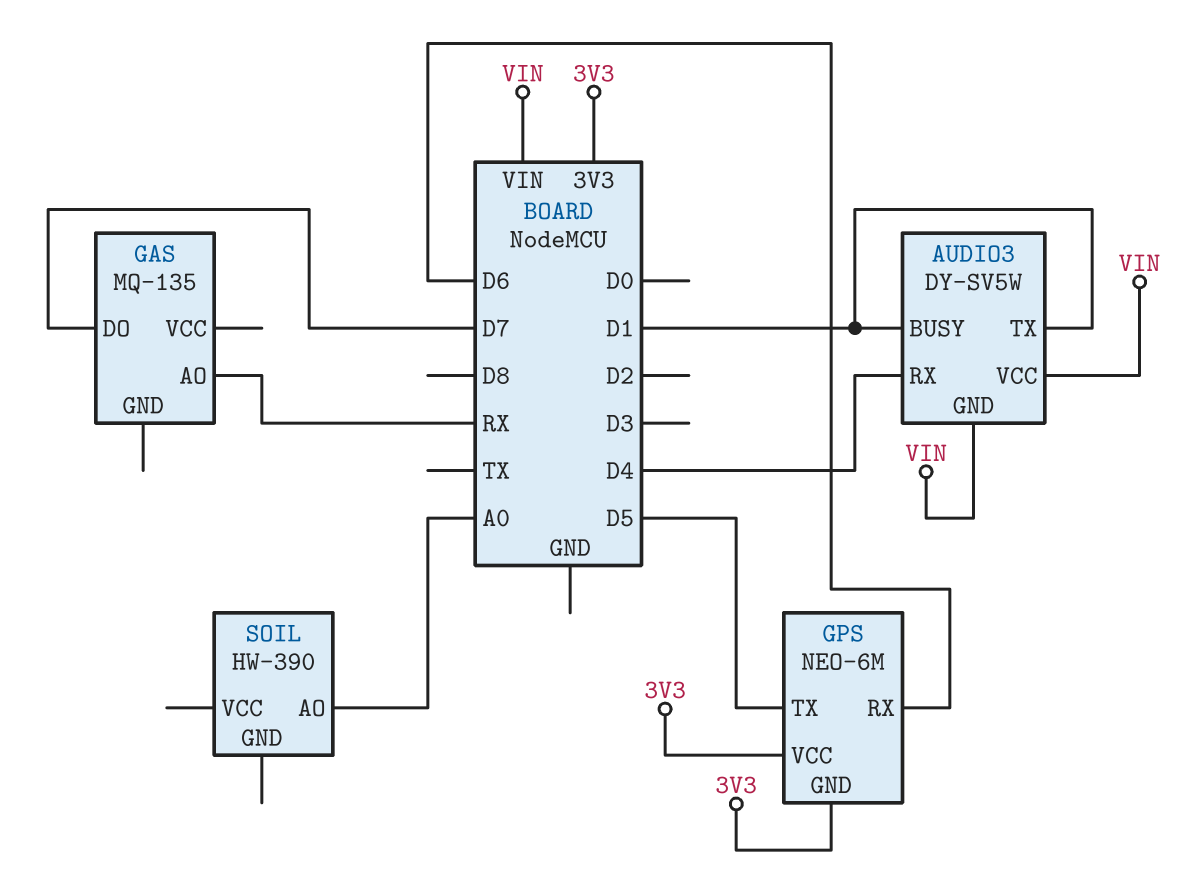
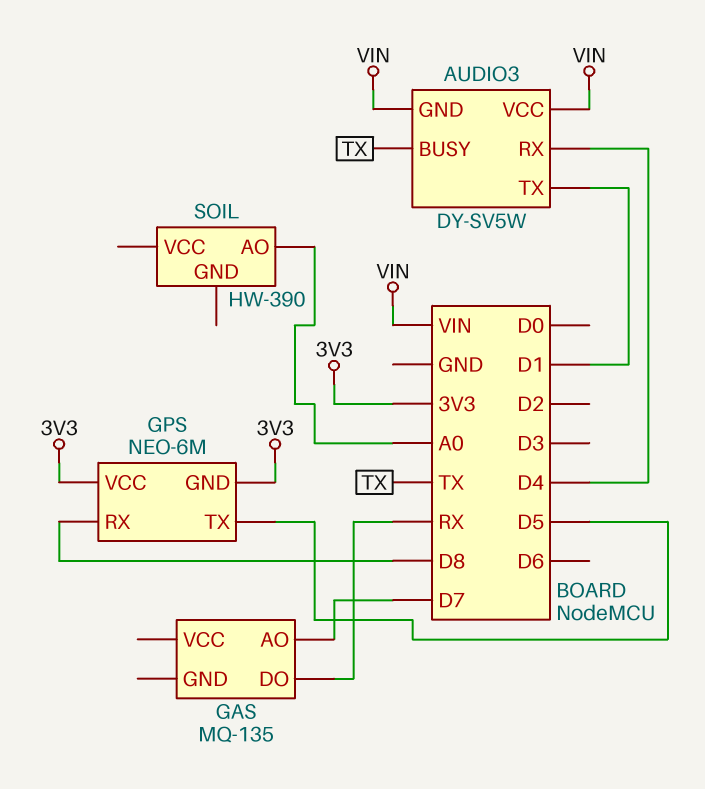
AUDIO3 pin BUSY: D1 -> TX
GAS pin AO: RX -> D7
GAS pin DO: D7 -> RX
GPS pin RX: D6 -> D8

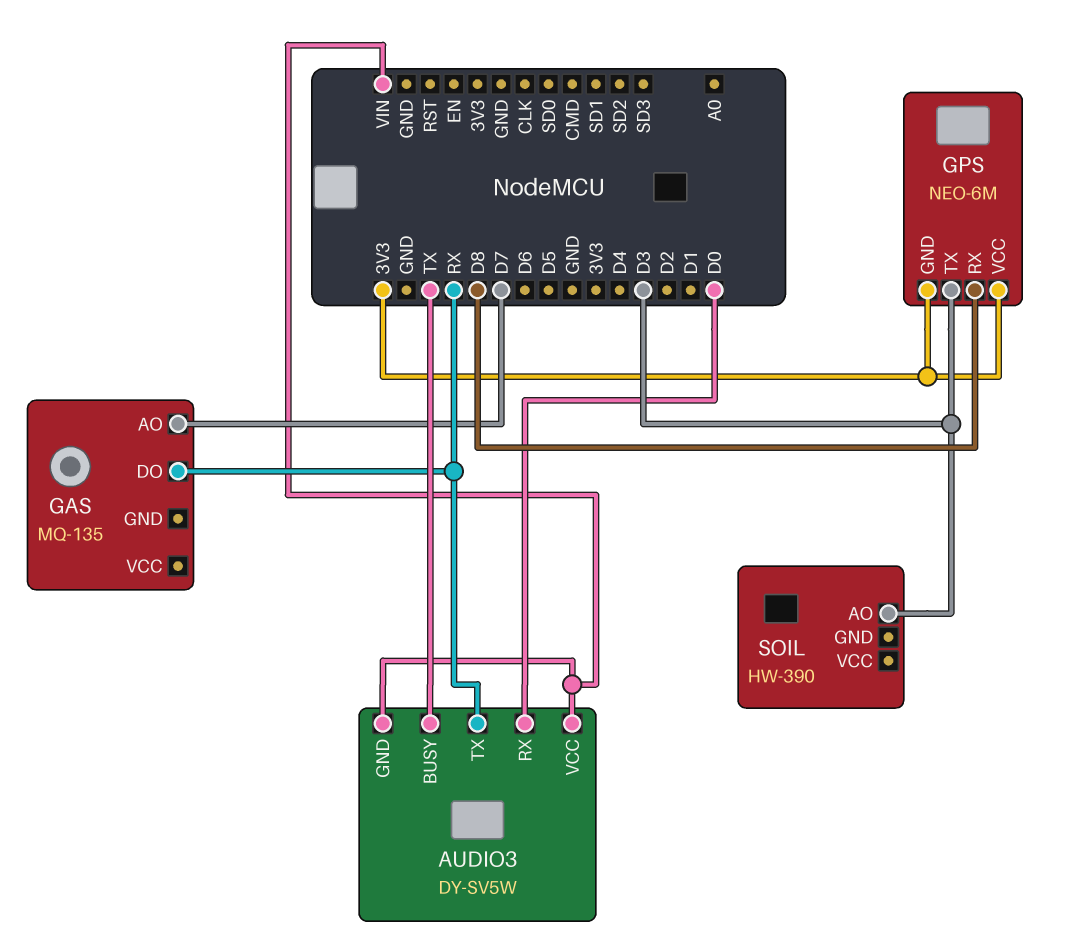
AUDIO3 pin RX: D4 -> D0
AUDIO3 pin TX: D1 -> RX
GPS pin TX: D5 -> D3
SOIL pin AO: A0 -> D3

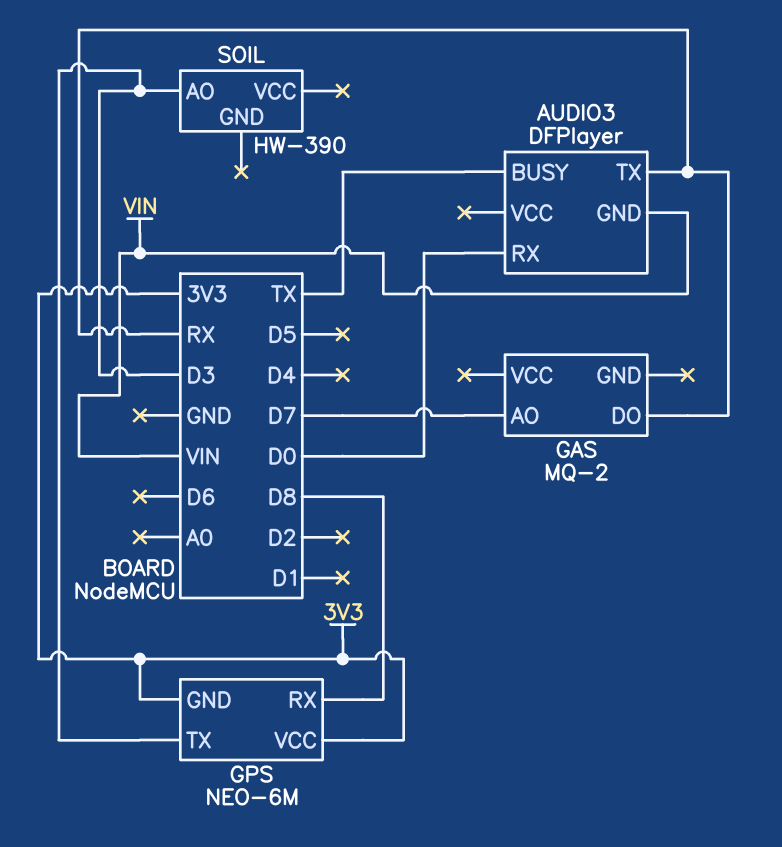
AUDIO3: DY-SV5W -> DFPlayer
AUDIO3 pin VCC: VIN -> none
GAS: MQ-135 -> MQ-2

